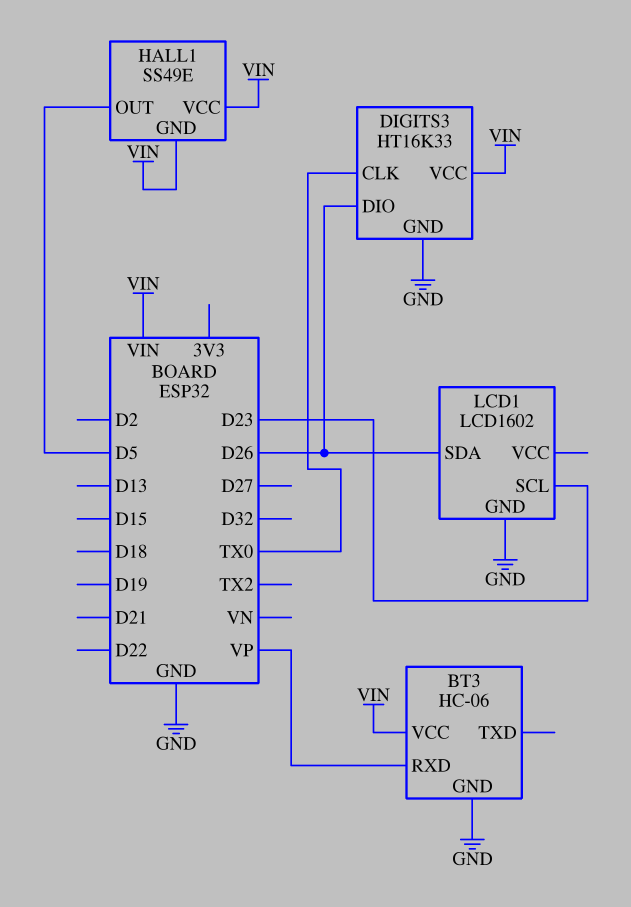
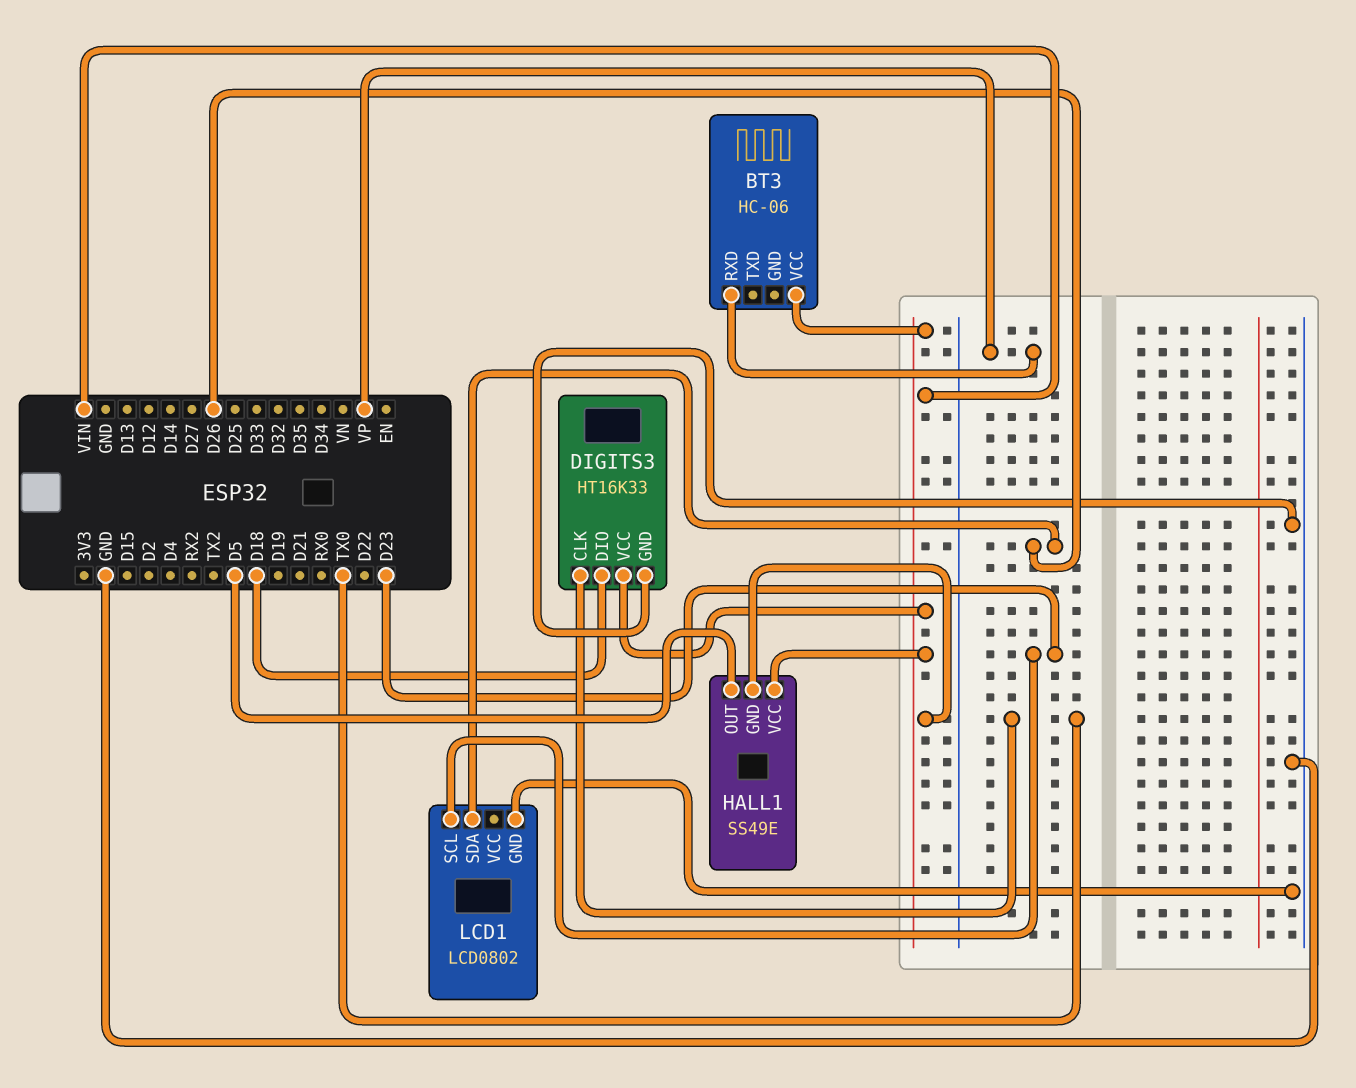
BT3 pin GND: GND -> none
DIGITS3 pin DIO: D26 -> D18
LCD1: LCD1602 -> LCD0802

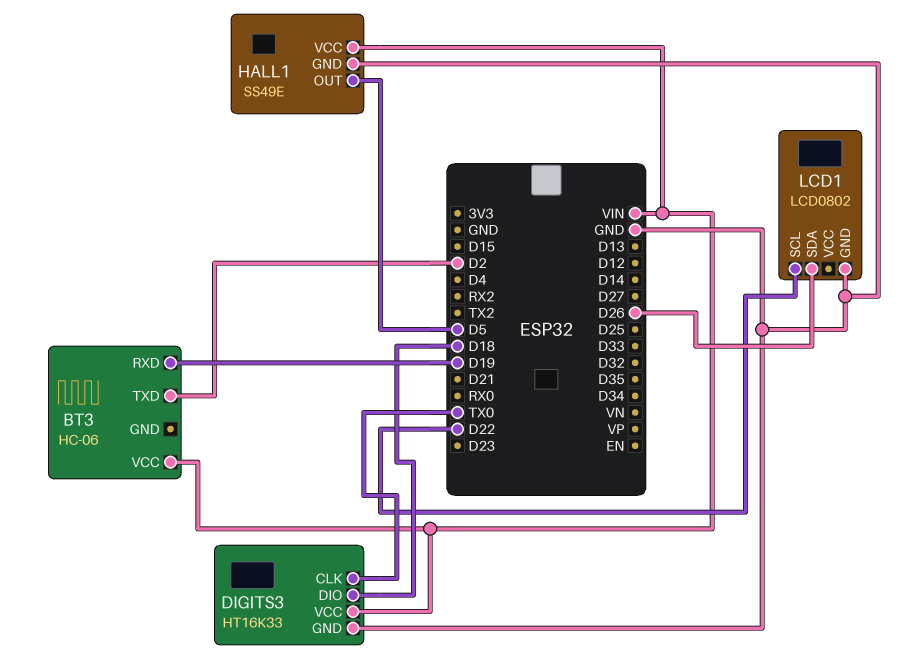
BT3 pin RXD: VP -> D19
BT3 pin TXD: none -> D2
HALL1 pin GND: VIN -> GND
LCD1 pin SCL: D23 -> D22

